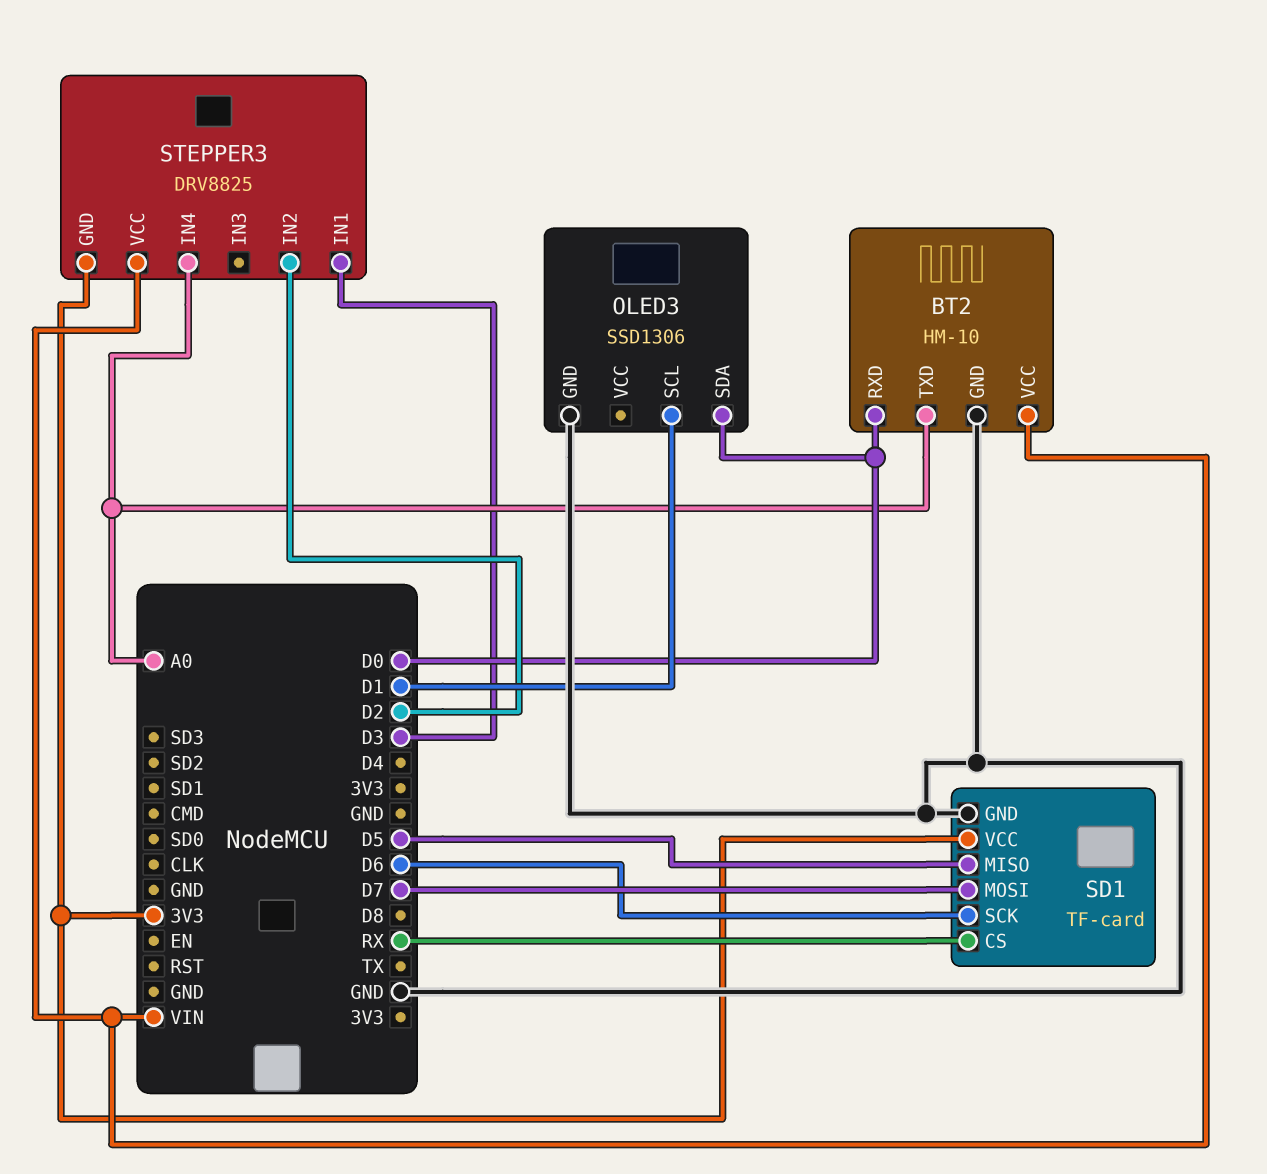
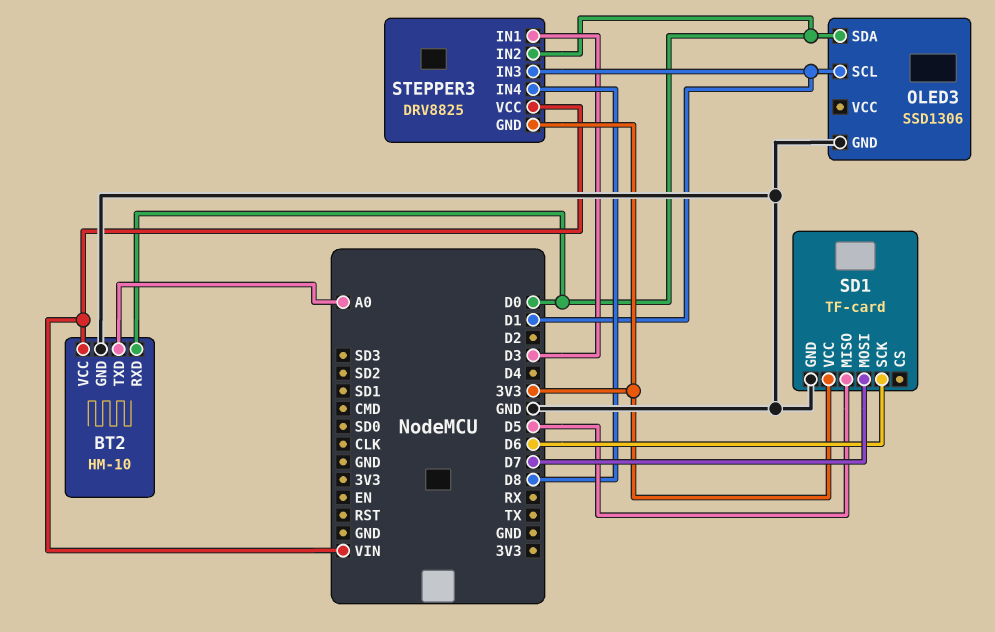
SD1 pin CS: RX -> none
STEPPER3 pin IN2: D2 -> D0
STEPPER3 pin IN3: none -> D1
STEPPER3 pin IN4: A0 -> D8

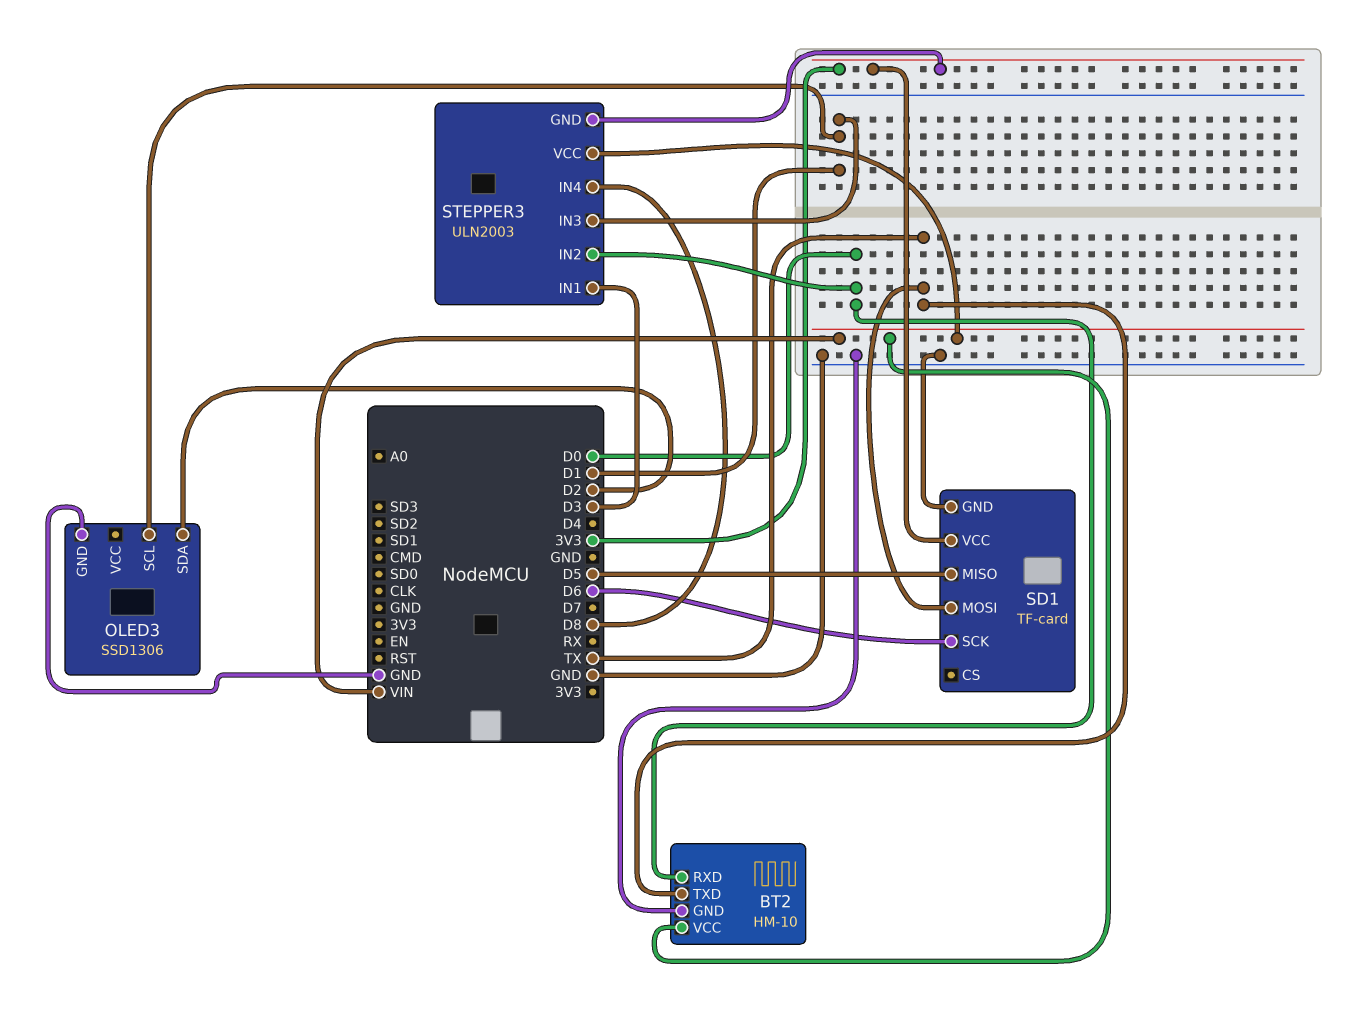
BT2 pin TXD: A0 -> TX
OLED3 pin SDA: D0 -> D2
SD1 pin MOSI: D7 -> TX
STEPPER3: DRV8825 -> ULN2003

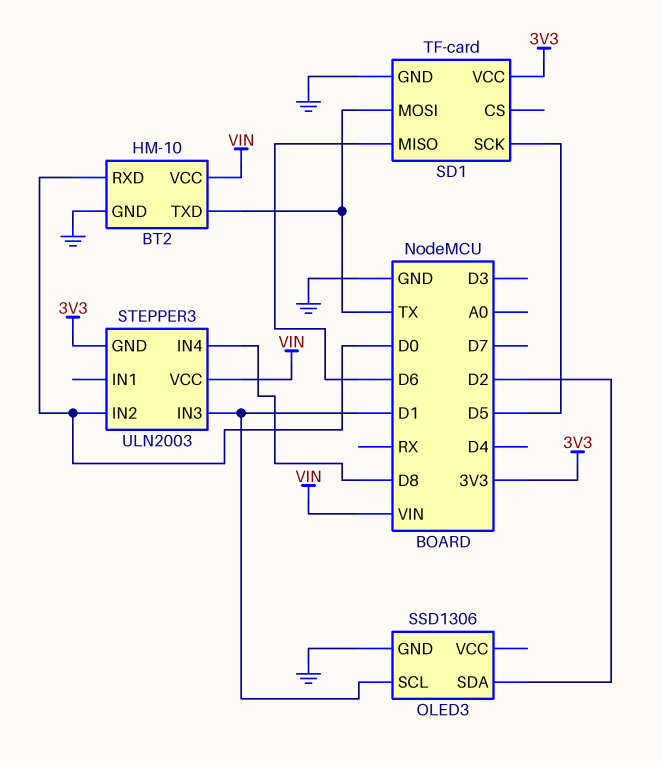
SD1 pin MISO: D5 -> D6
SD1 pin SCK: D6 -> D5
STEPPER3 pin IN1: D3 -> none

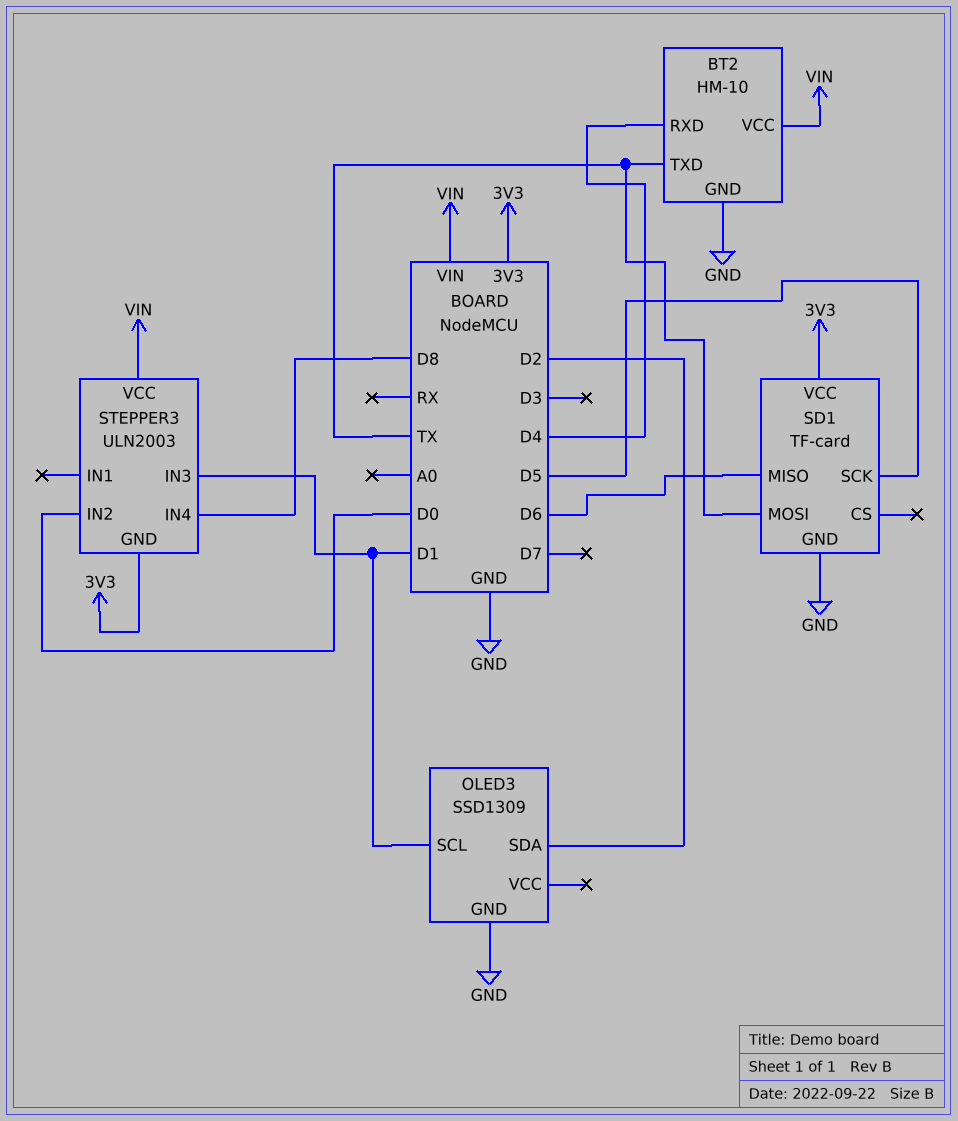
BT2 pin RXD: D0 -> D4
OLED3: SSD1306 -> SSD1309

